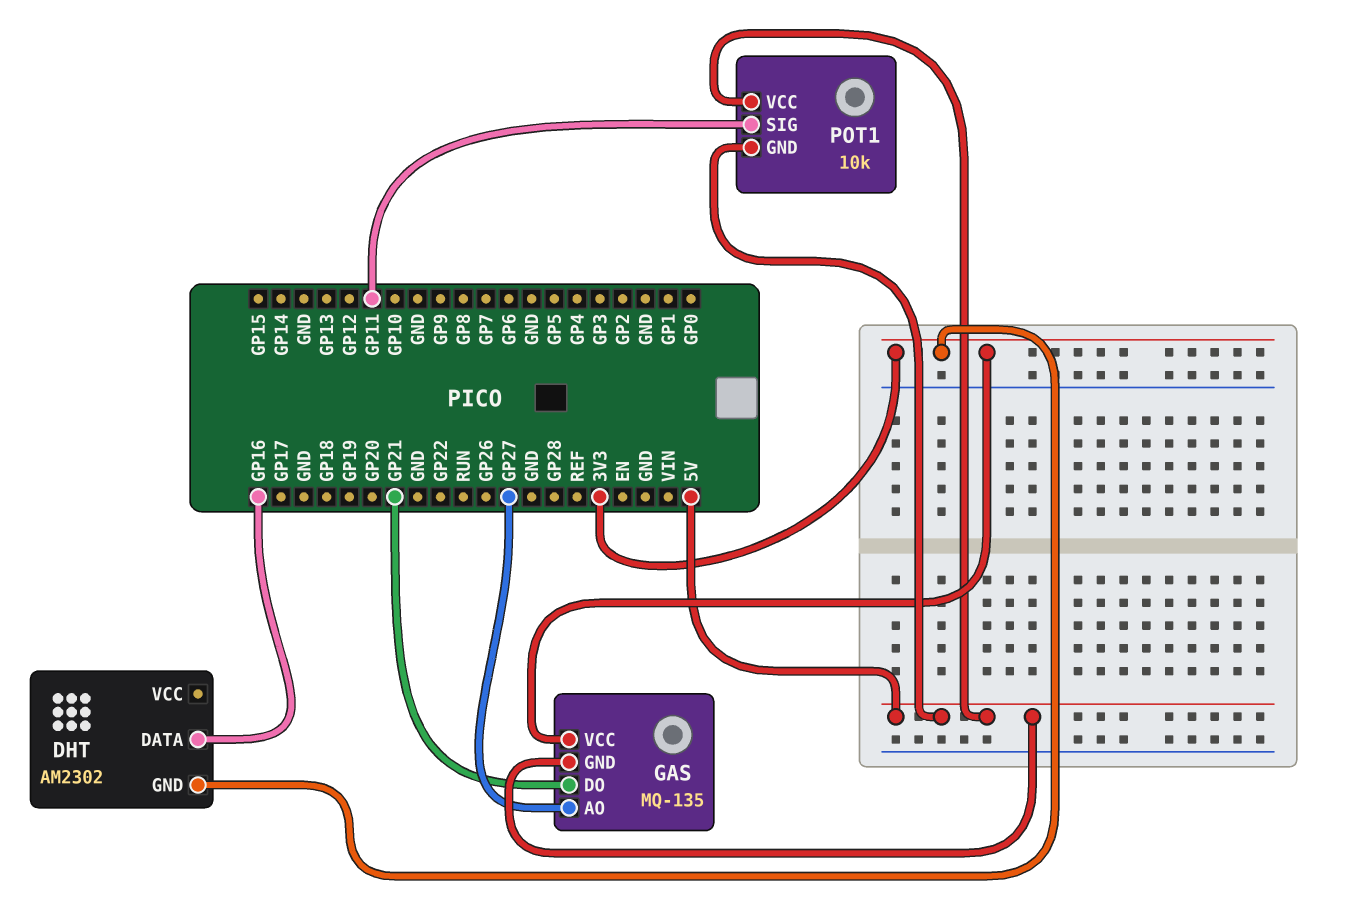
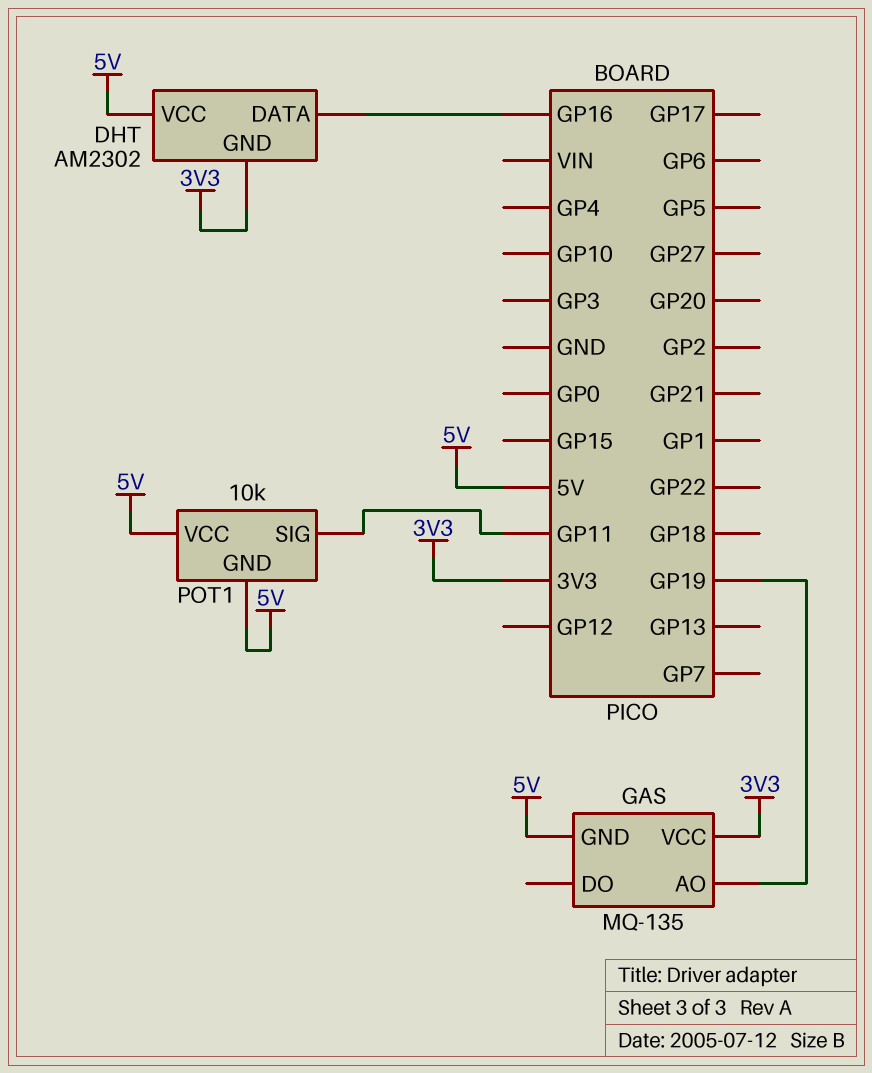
DHT pin VCC: none -> 5V
GAS pin AO: GP27 -> GP19
GAS pin DO: GP21 -> none

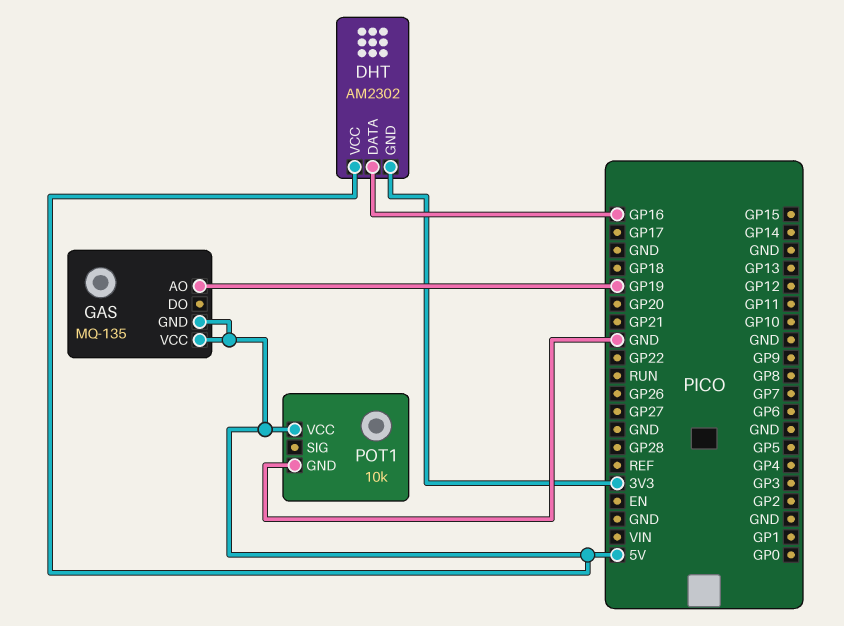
GAS pin VCC: 3V3 -> 5V
POT1 pin GND: 5V -> GND
POT1 pin SIG: GP11 -> none

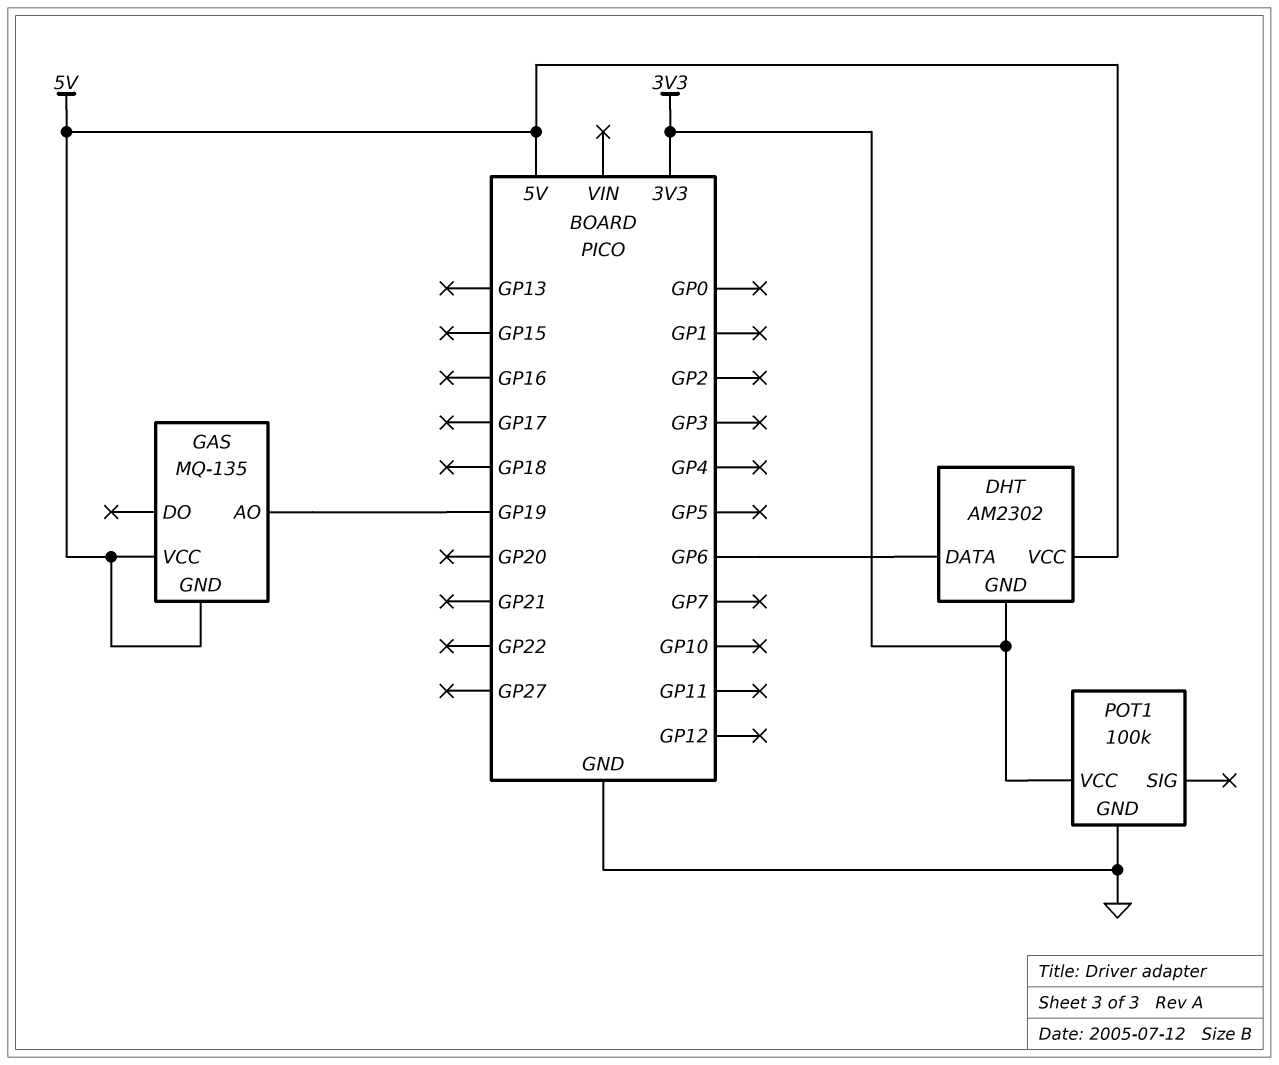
DHT pin DATA: GP16 -> GP6
POT1: 10k -> 100k
POT1 pin VCC: 5V -> 3V3

